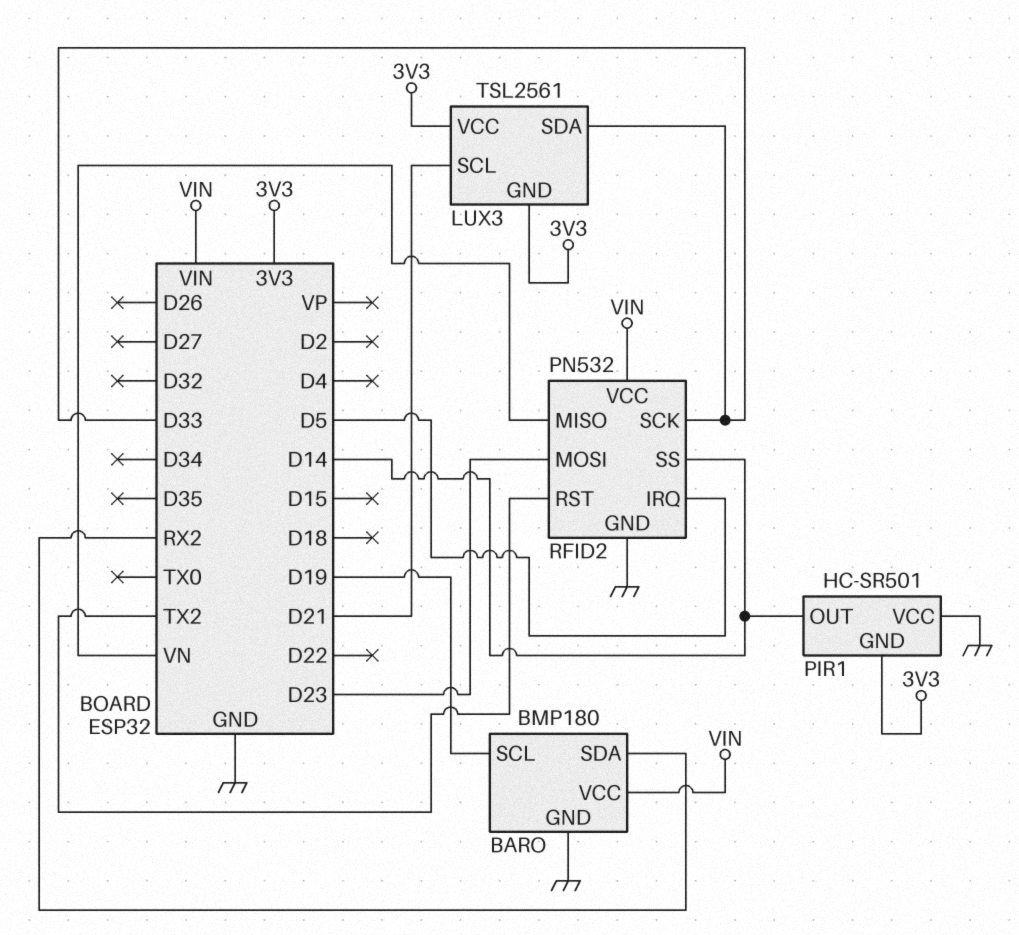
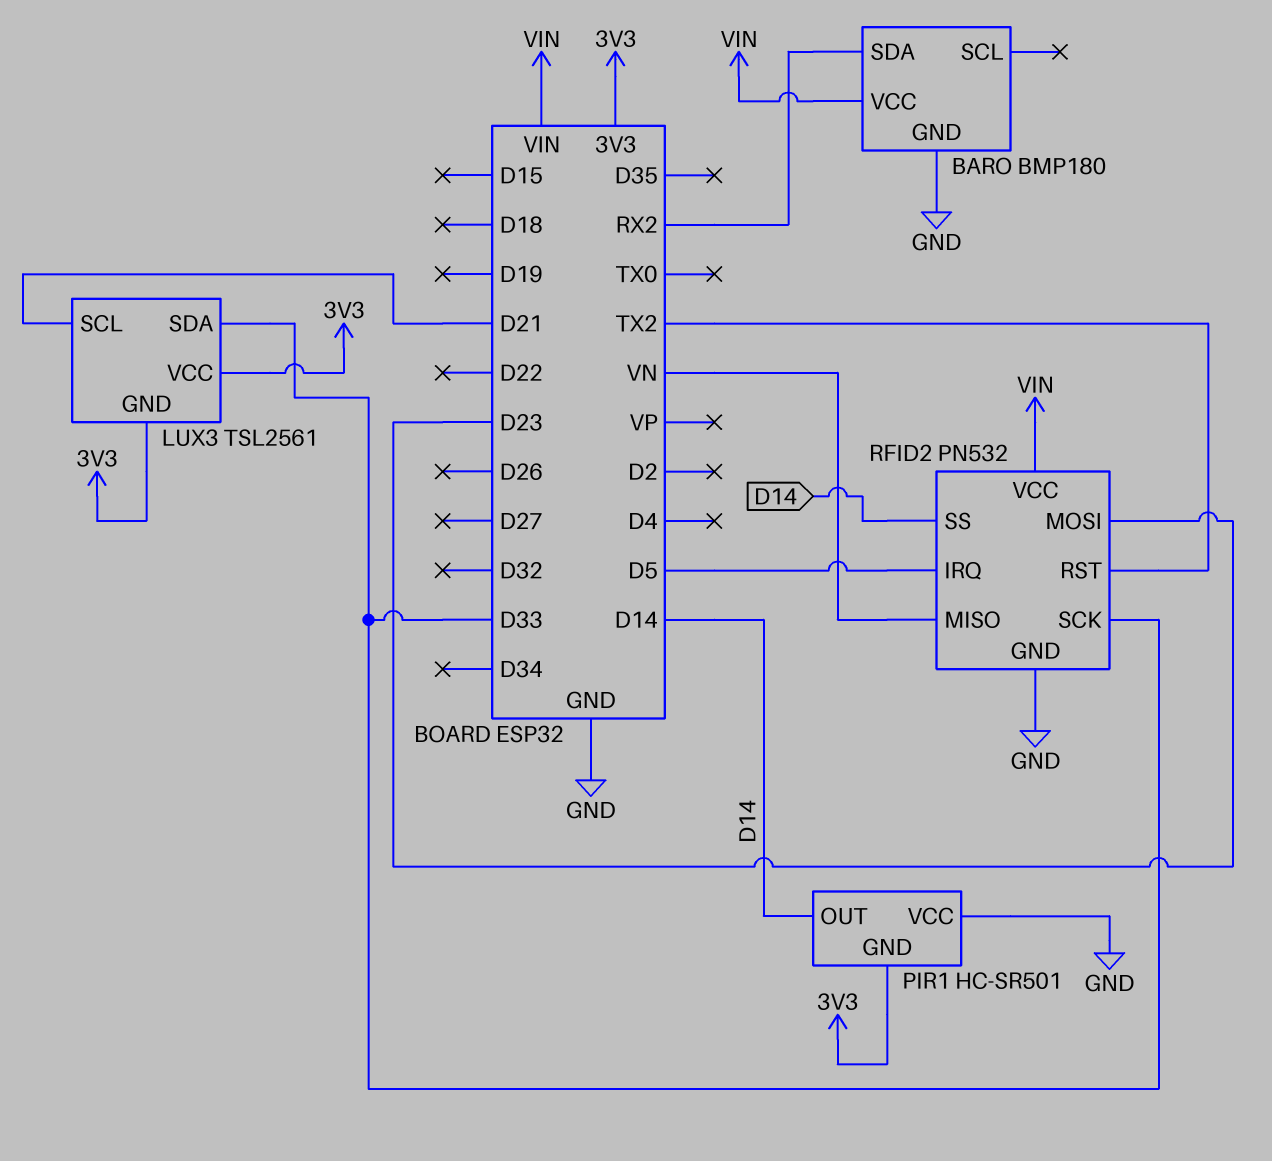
BARO pin SCL: D19 -> none

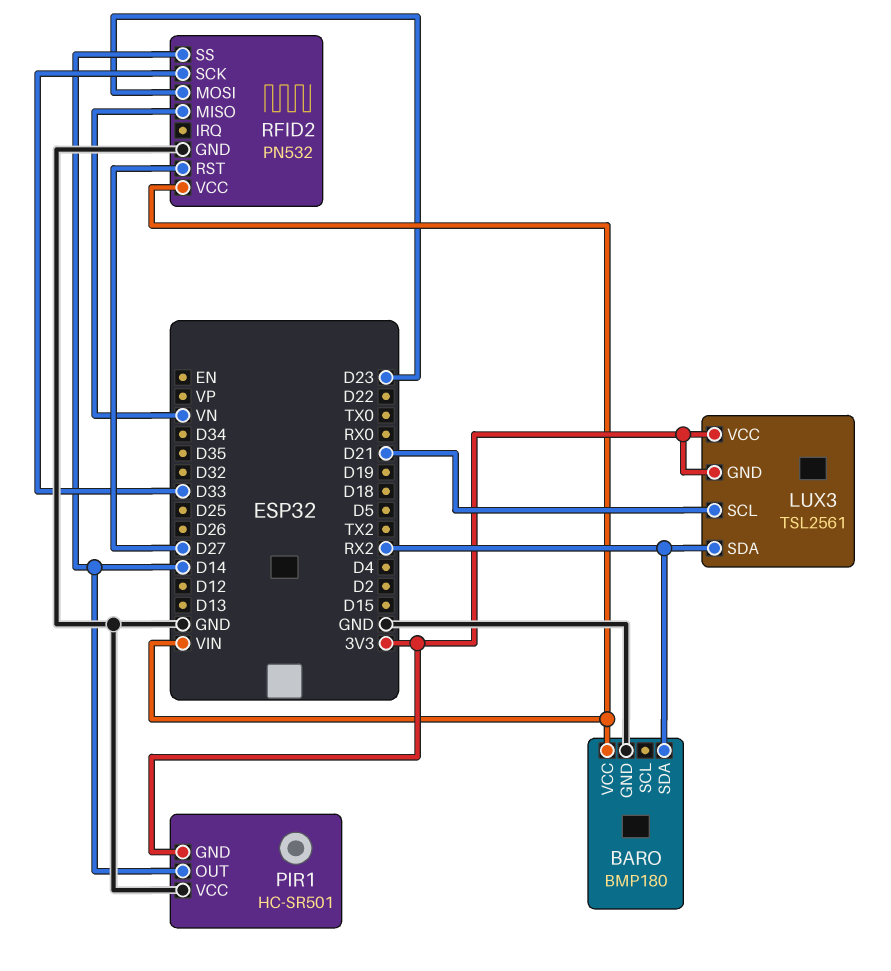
LUX3 pin SDA: D33 -> RX2
RFID2 pin IRQ: D5 -> none
RFID2 pin RST: TX2 -> D27

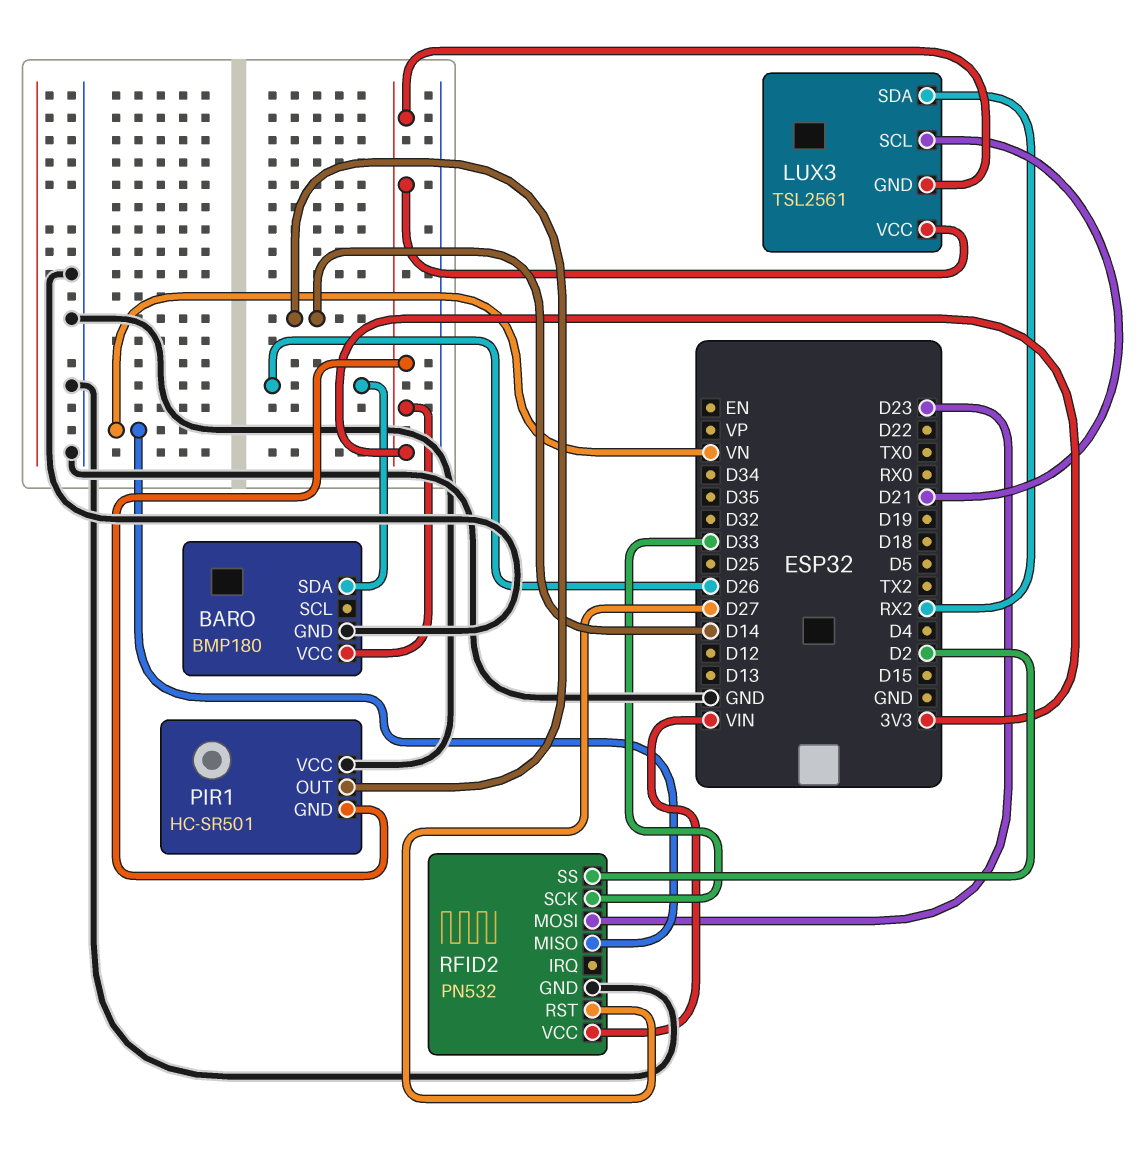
BARO pin SDA: RX2 -> D26
BARO pin VCC: VIN -> 3V3
RFID2 pin SS: D14 -> D2

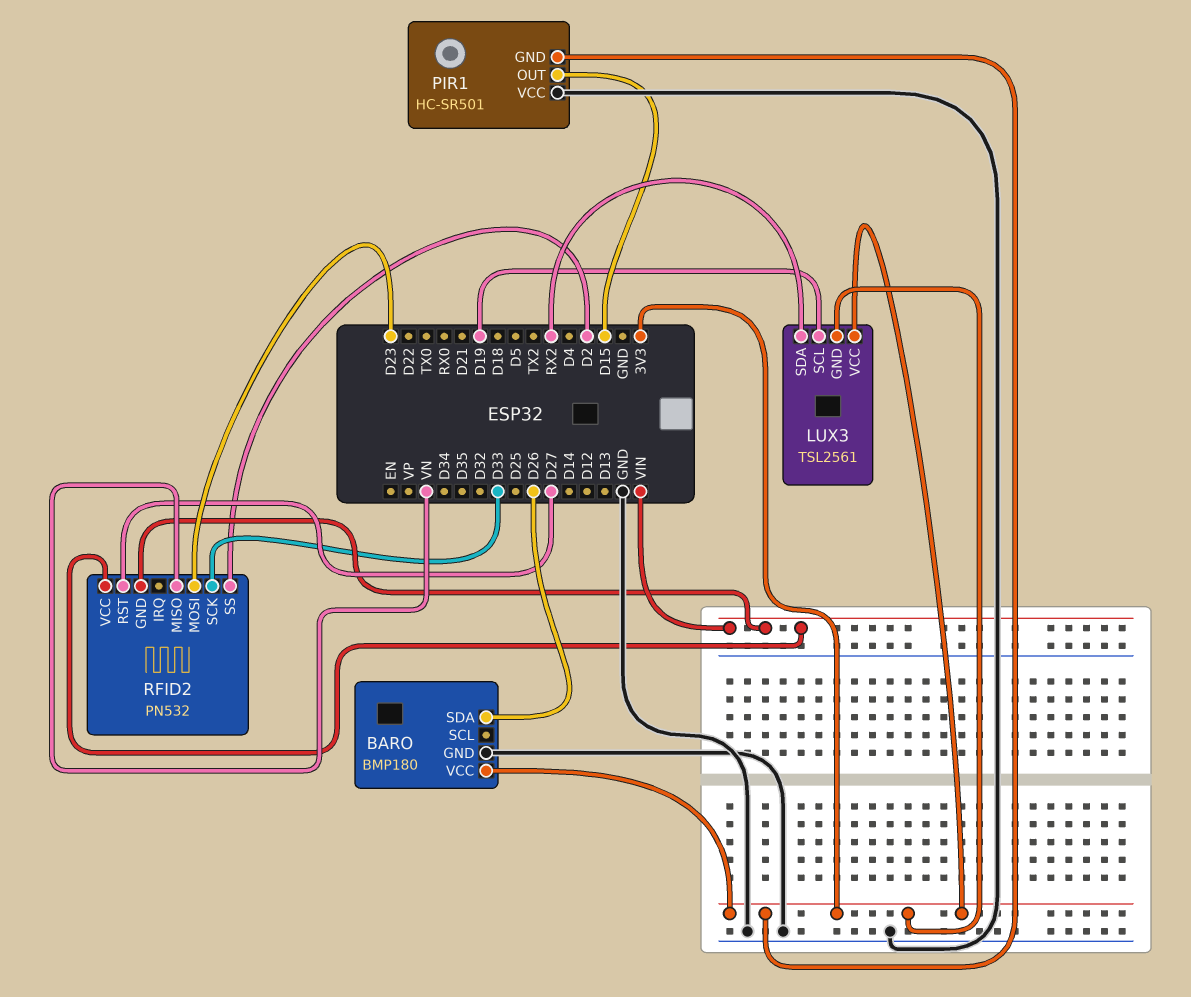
LUX3 pin SCL: D21 -> D19
PIR1 pin OUT: D14 -> D15
RFID2 pin GND: GND -> VIN

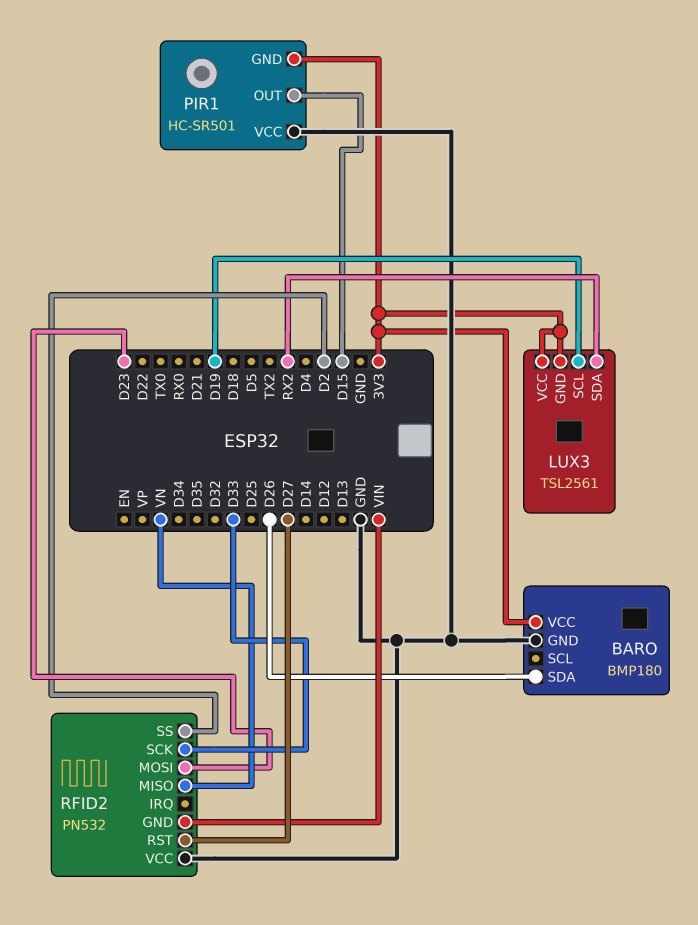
RFID2 pin VCC: VIN -> GND

